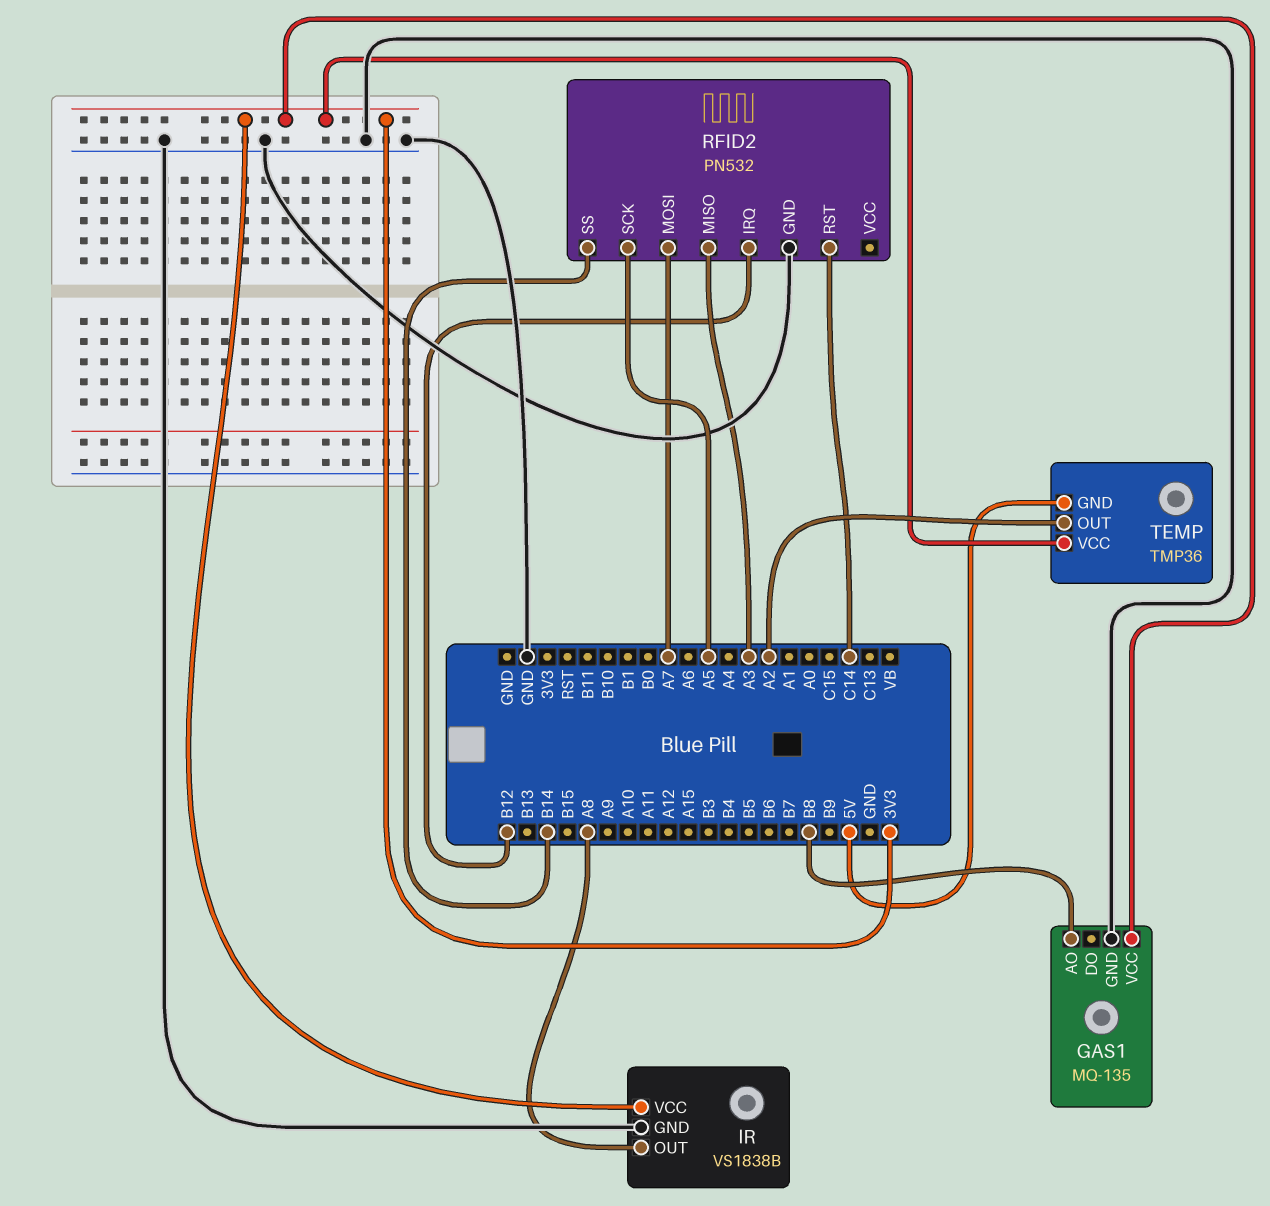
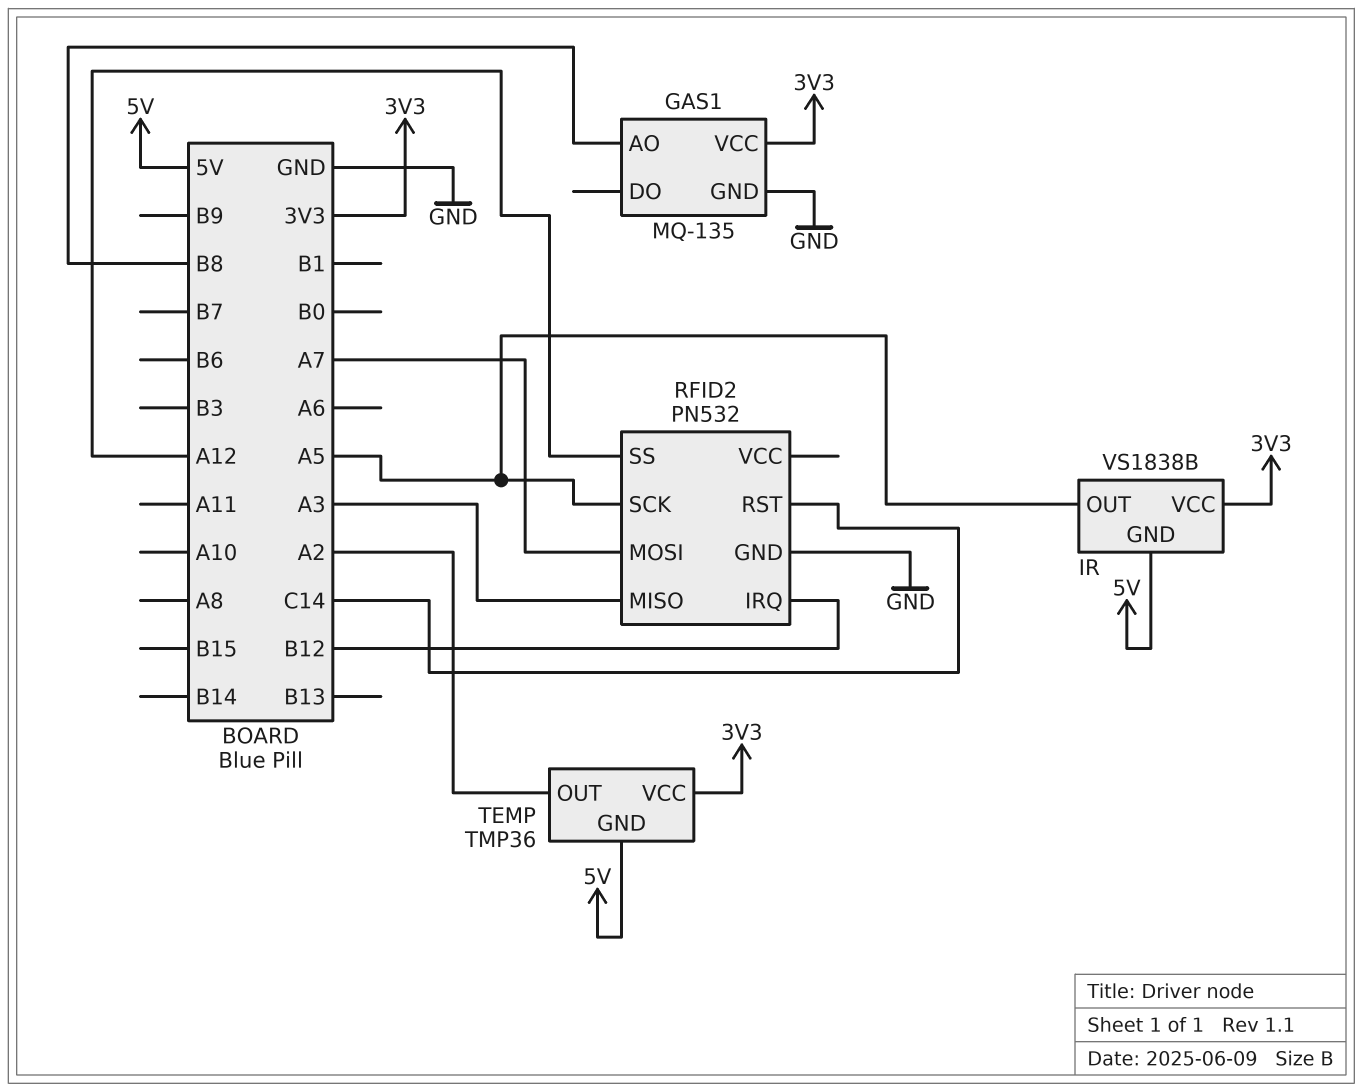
IR pin GND: GND -> 5V
IR pin OUT: A8 -> A5
RFID2 pin SS: B14 -> A12

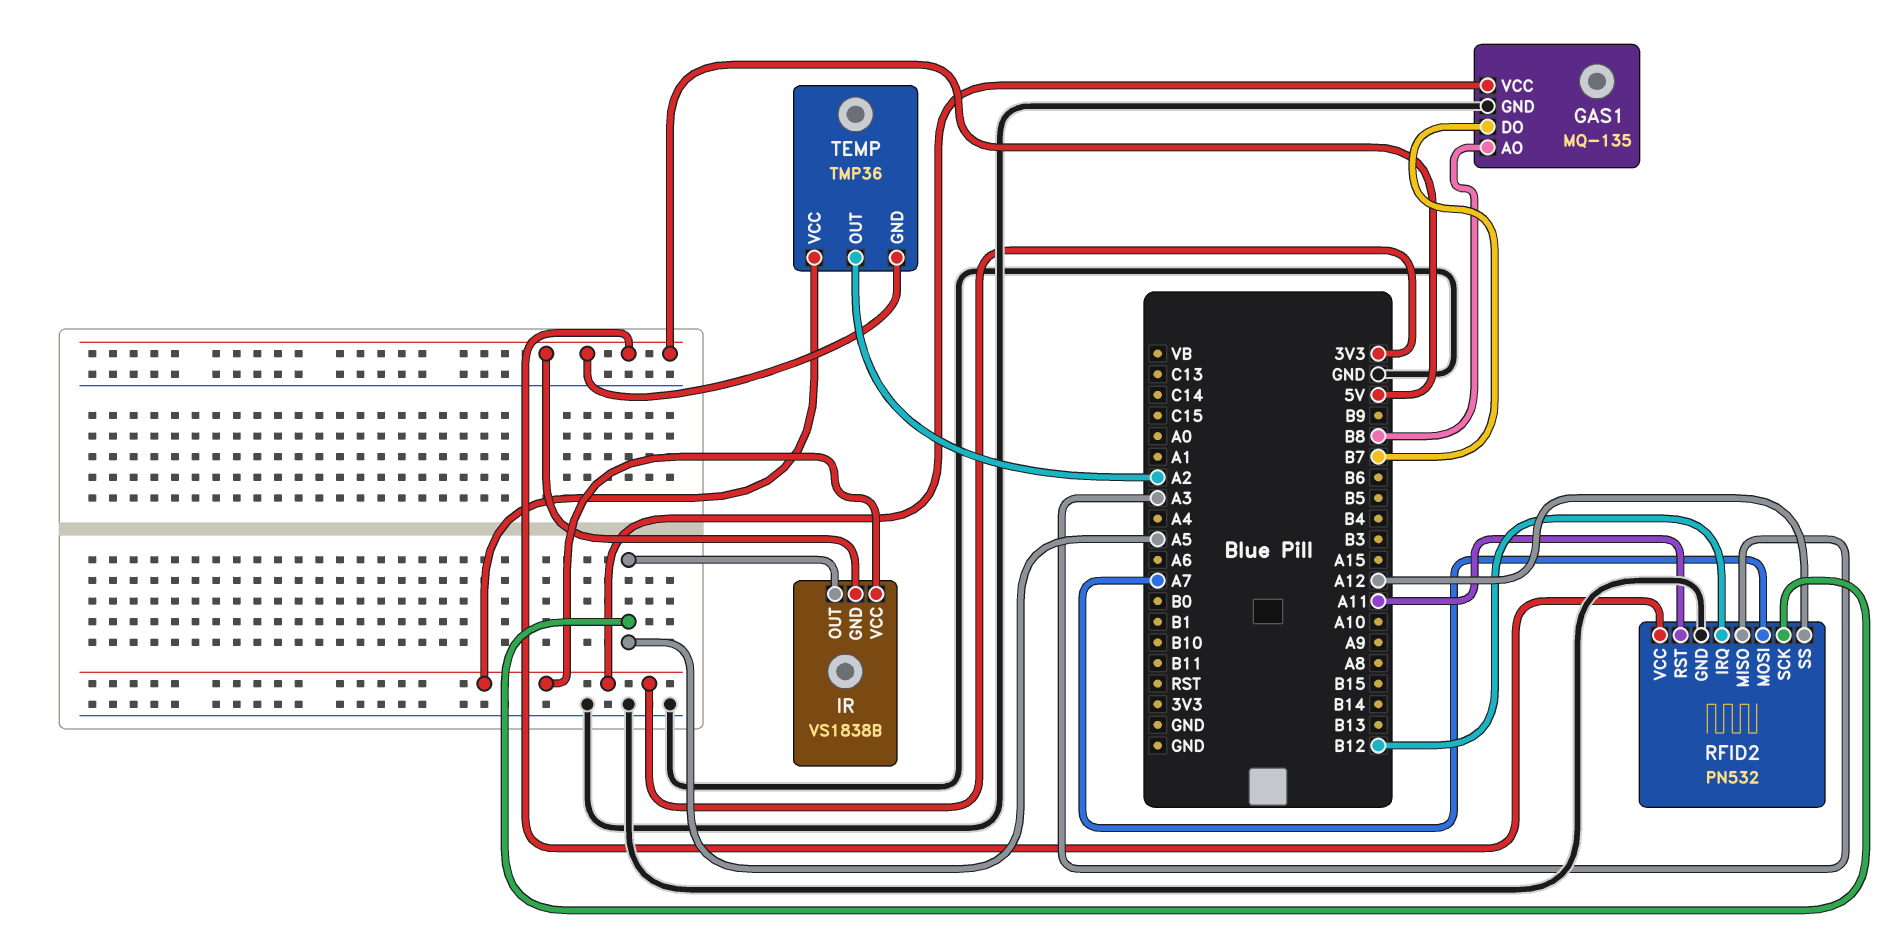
GAS1 pin DO: none -> B7
RFID2 pin RST: C14 -> A11
RFID2 pin VCC: none -> 5V

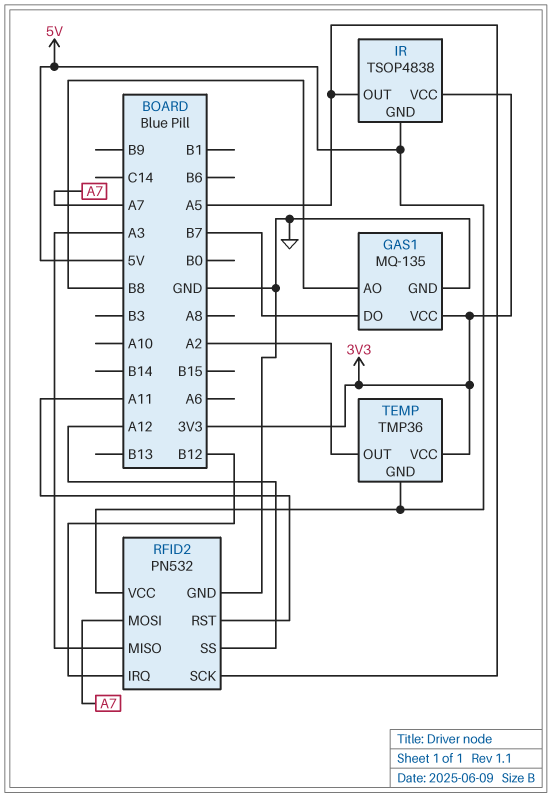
IR: VS1838B -> TSOP4838

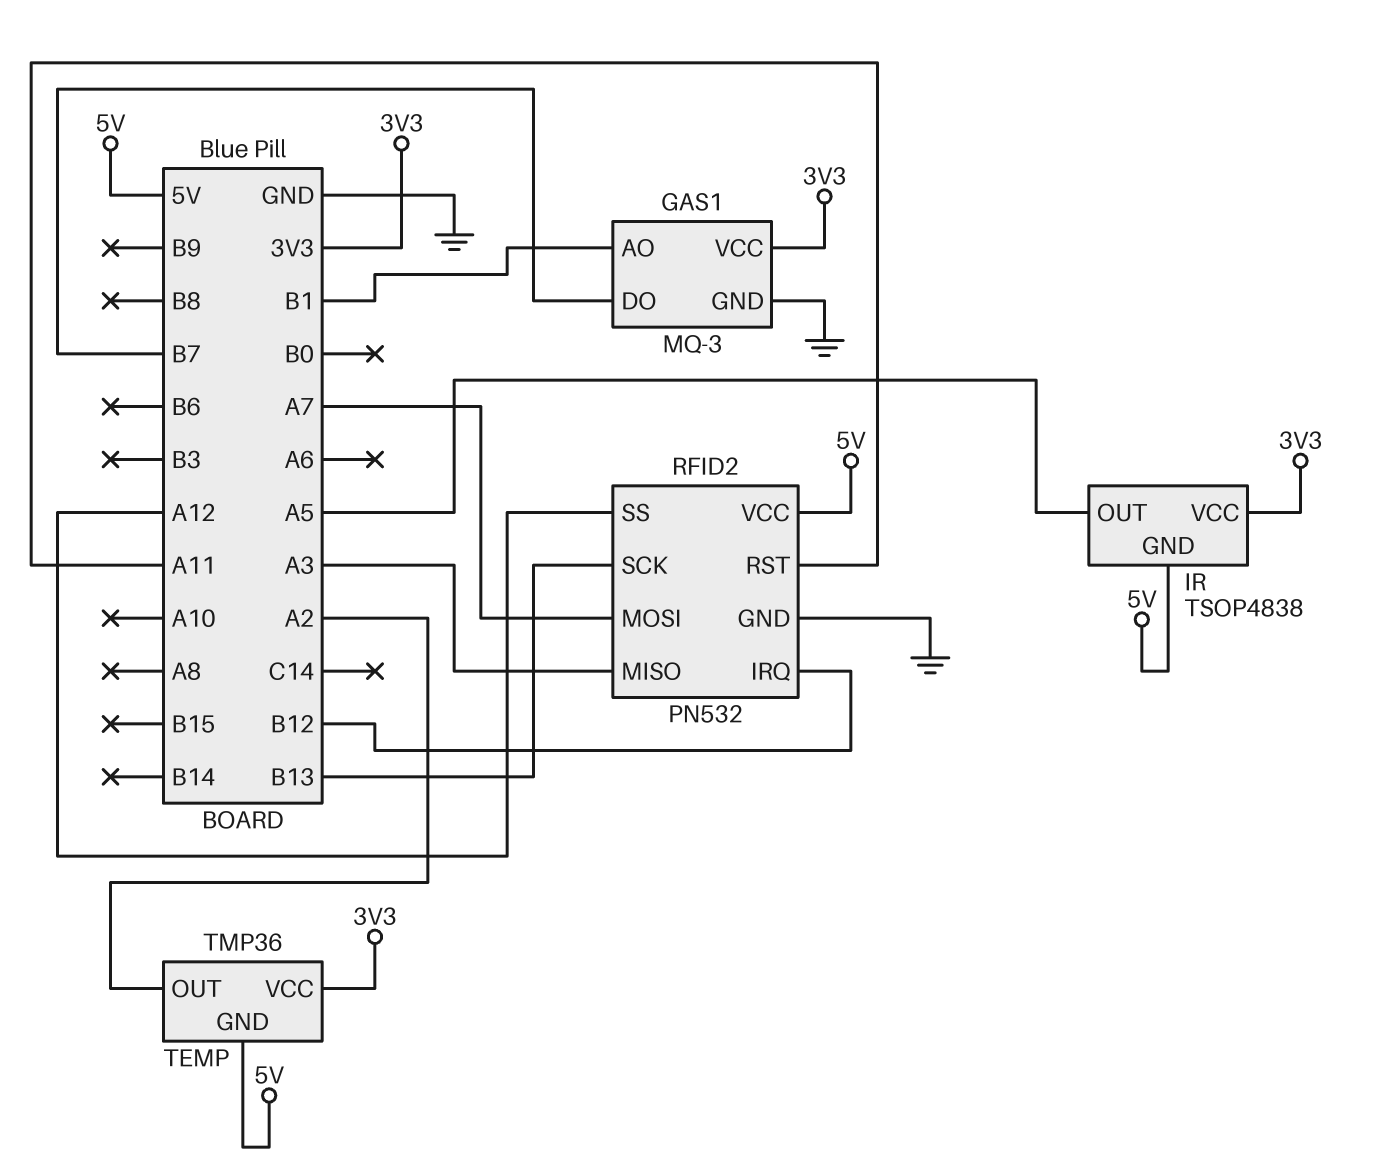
GAS1: MQ-135 -> MQ-3
GAS1 pin AO: B8 -> B1
RFID2 pin SCK: A5 -> B13

